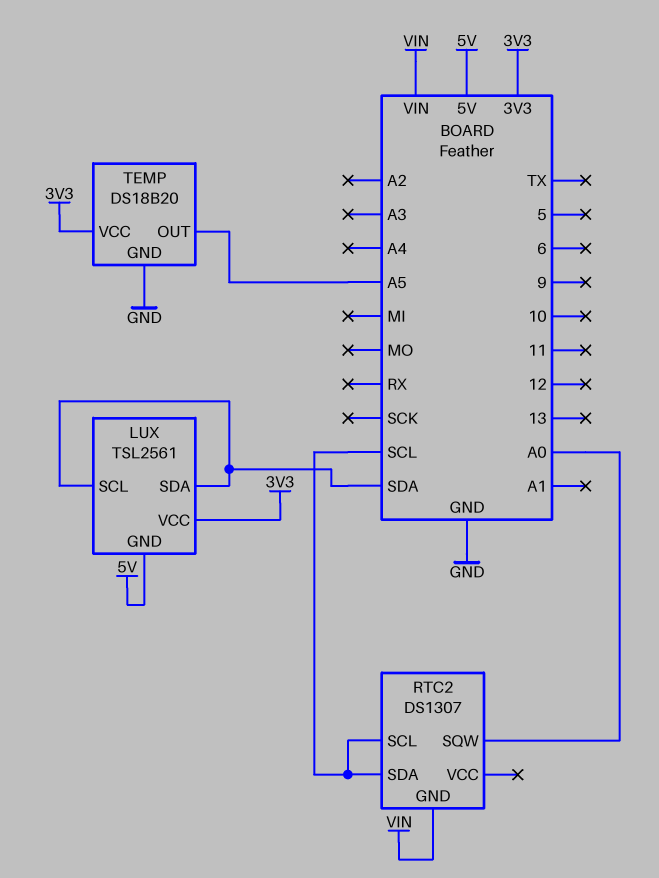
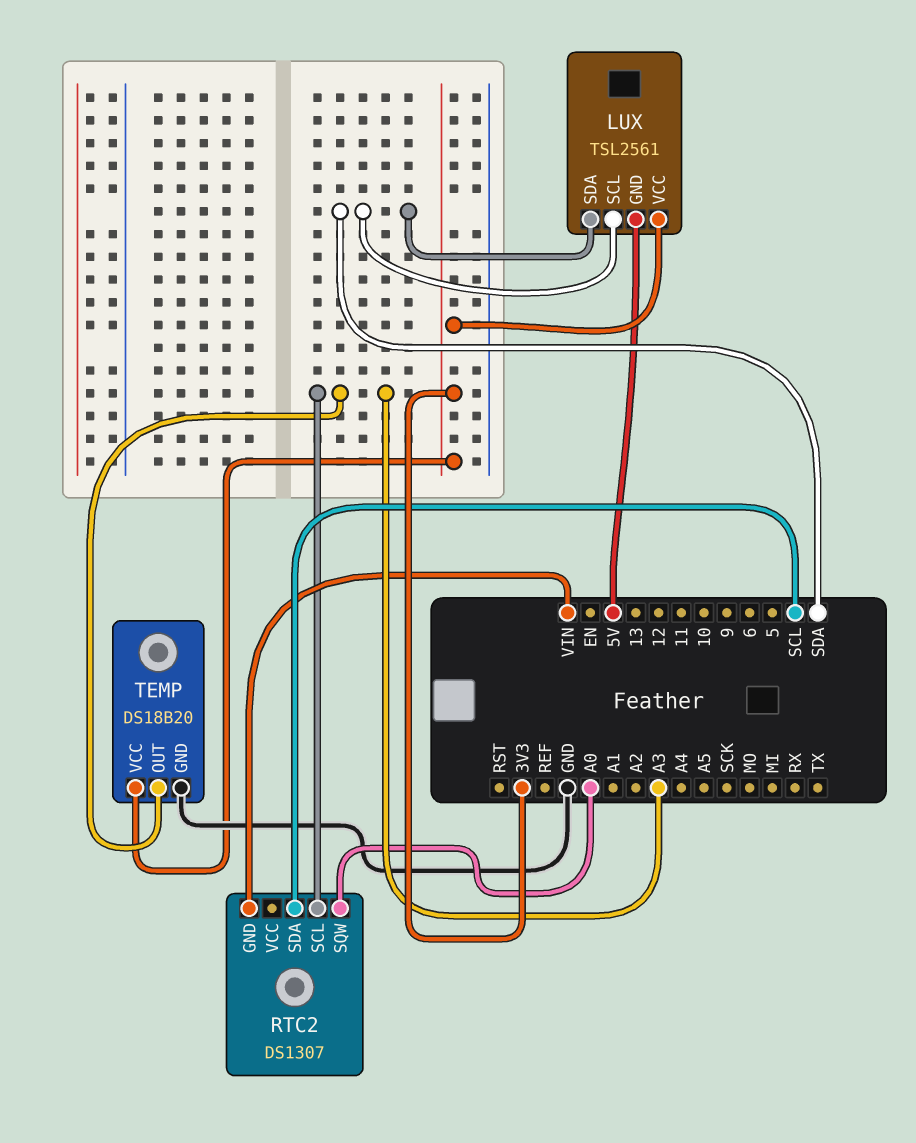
RTC2 pin SCL: SCL -> A3
TEMP pin OUT: A5 -> A3

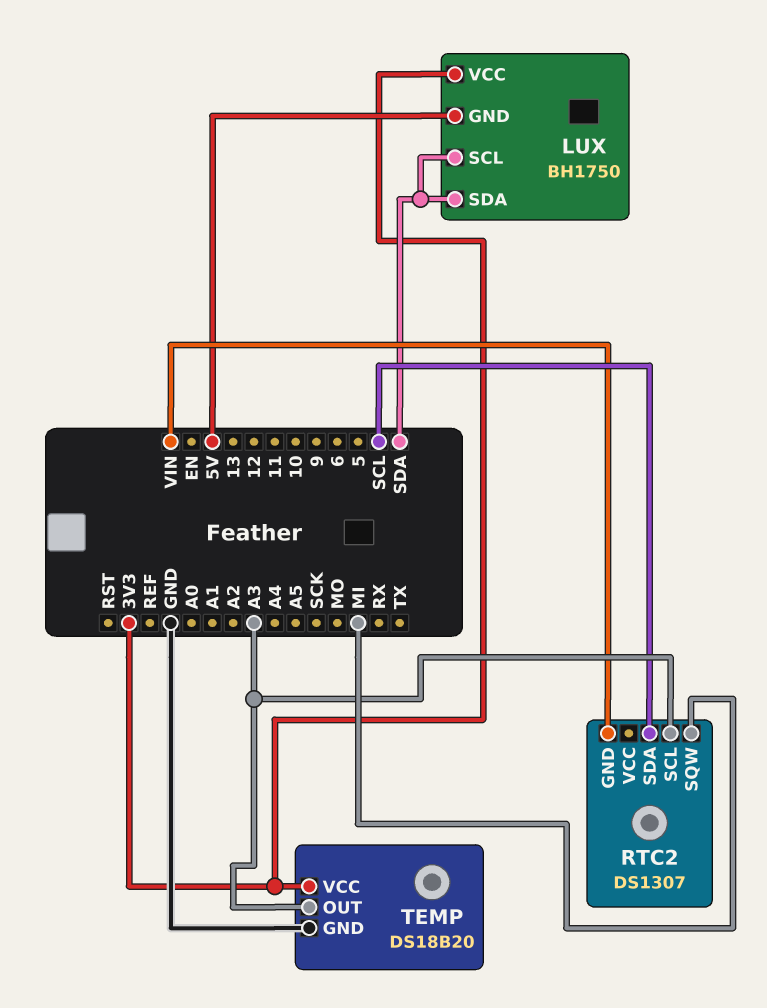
LUX: TSL2561 -> BH1750
RTC2 pin SQW: A0 -> MI

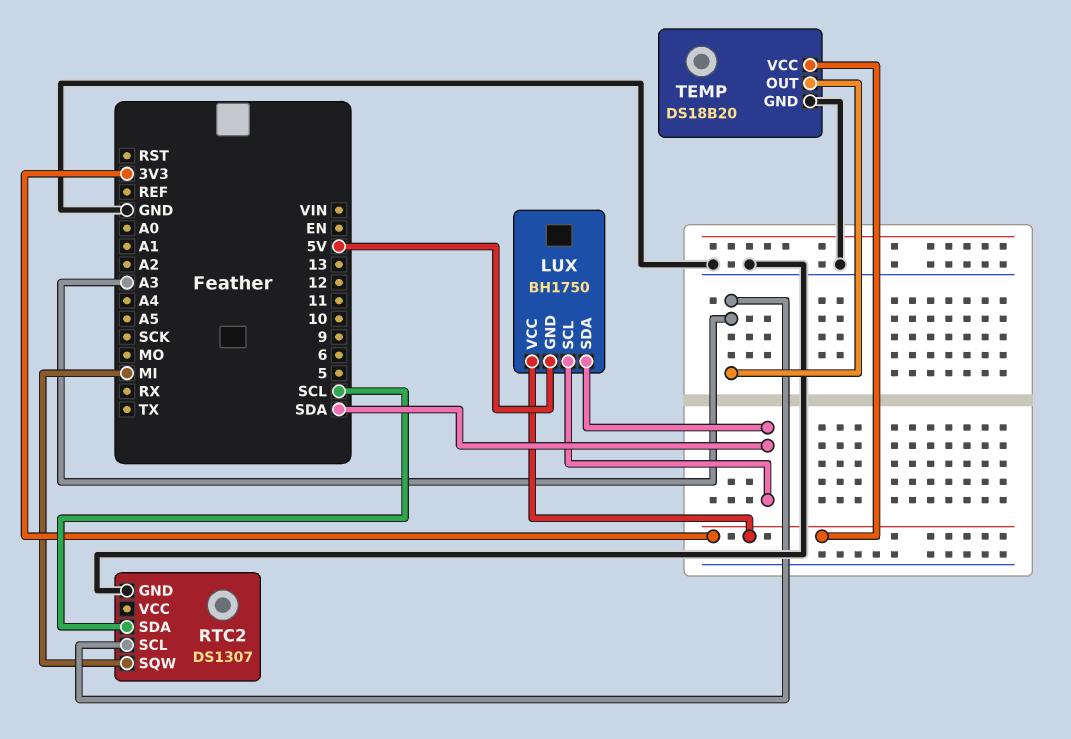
RTC2 pin GND: VIN -> GND

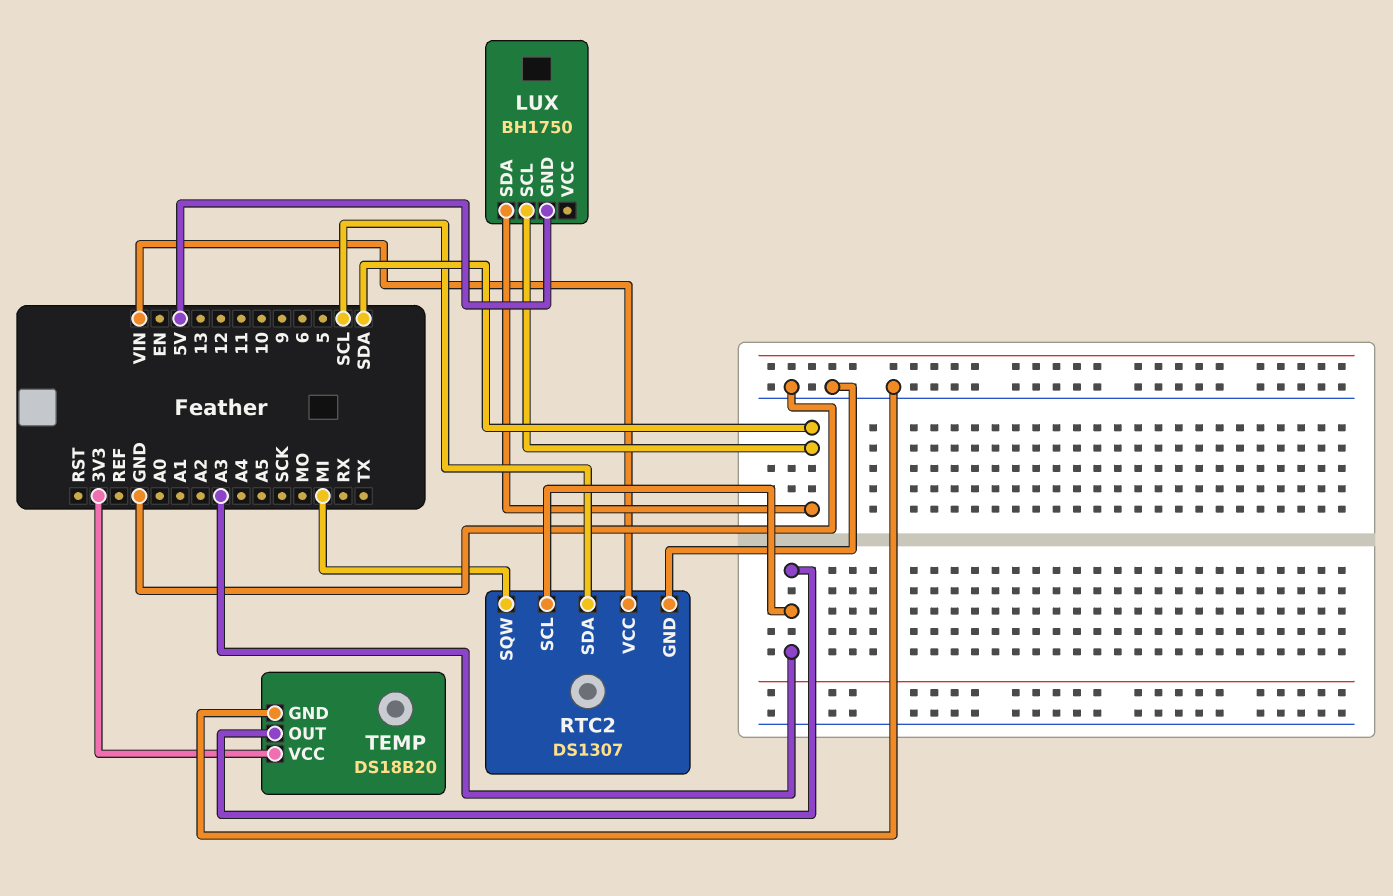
LUX pin VCC: 3V3 -> none
RTC2 pin VCC: none -> VIN

